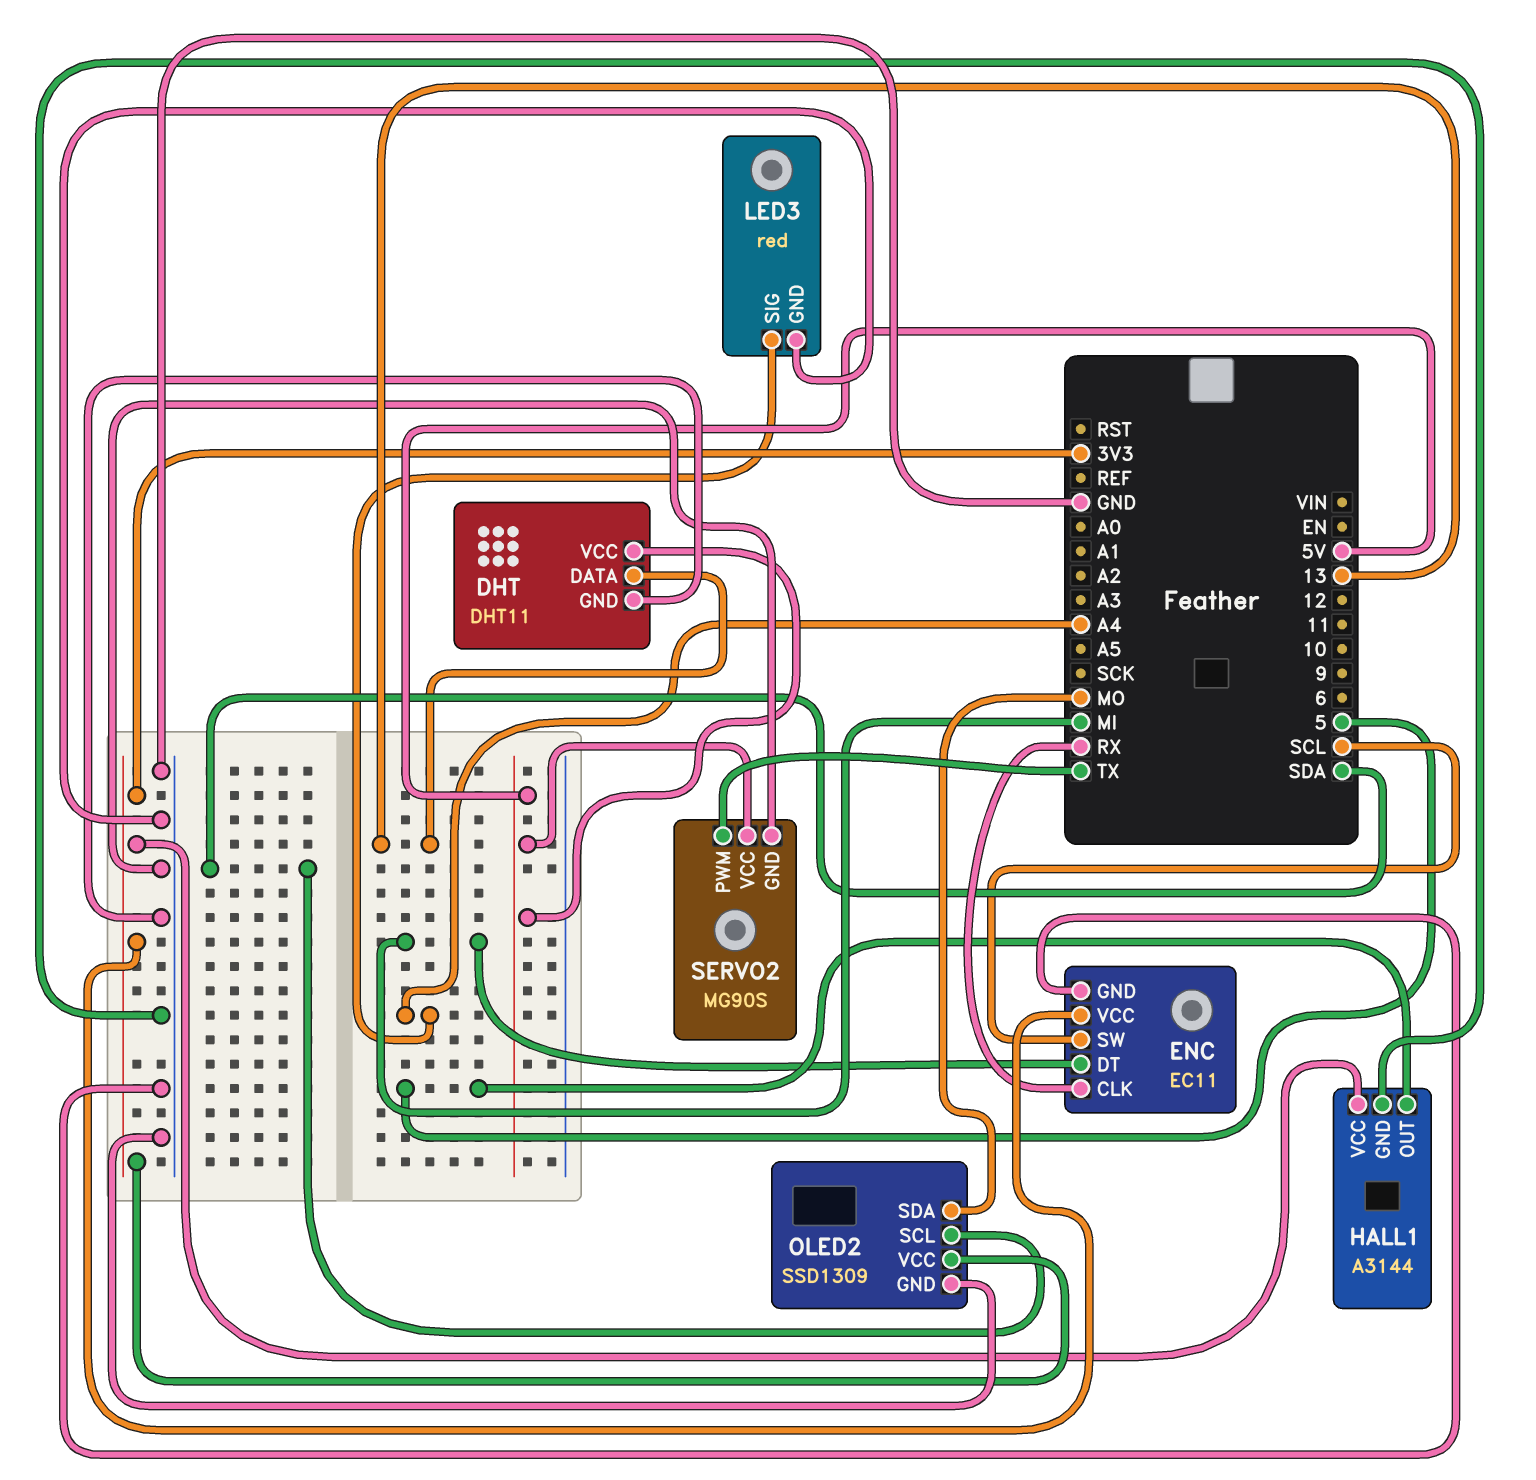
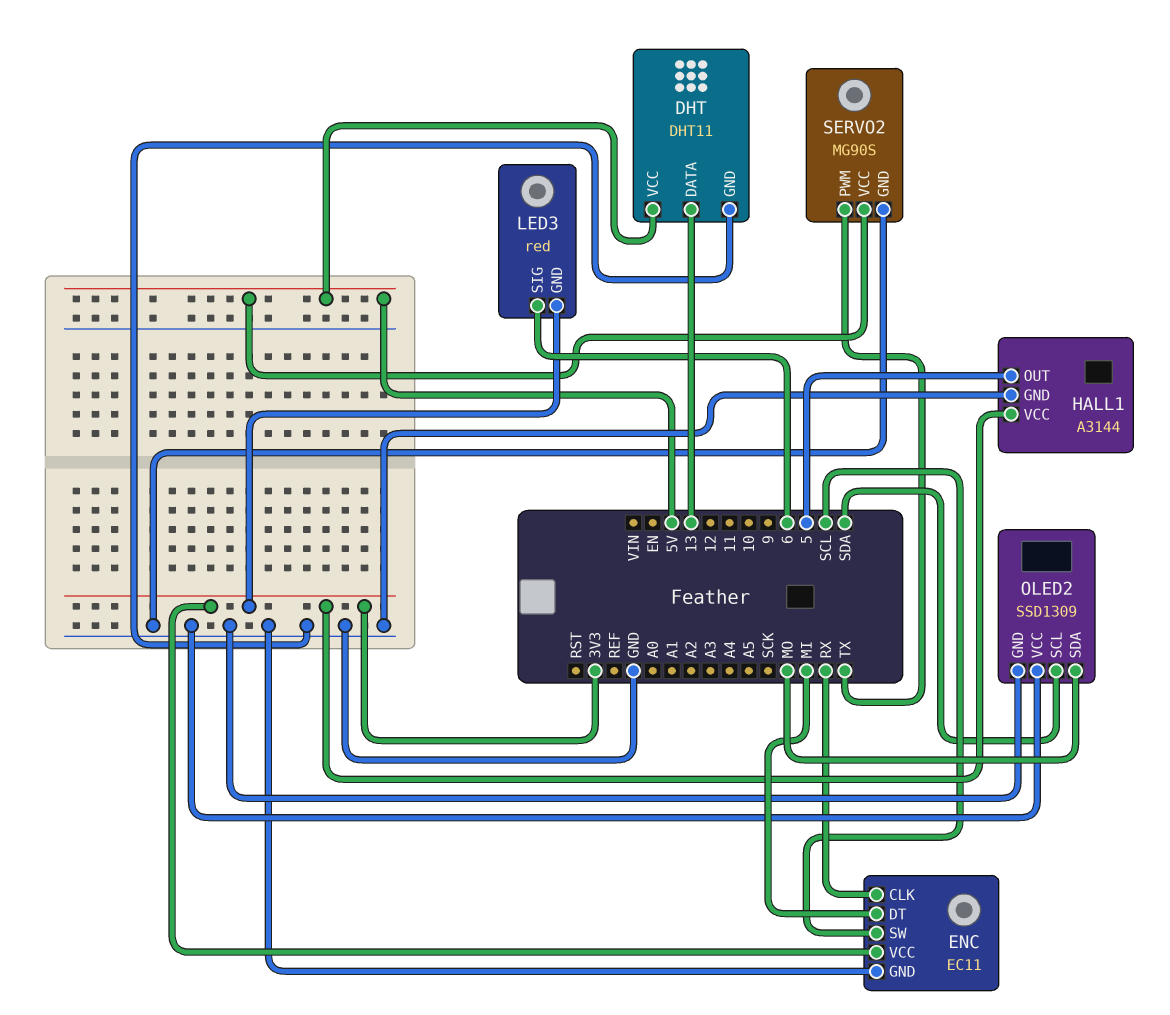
LED3 pin GND: GND -> 3V3
LED3 pin SIG: A4 -> 6
OLED2 pin VCC: 3V3 -> GND

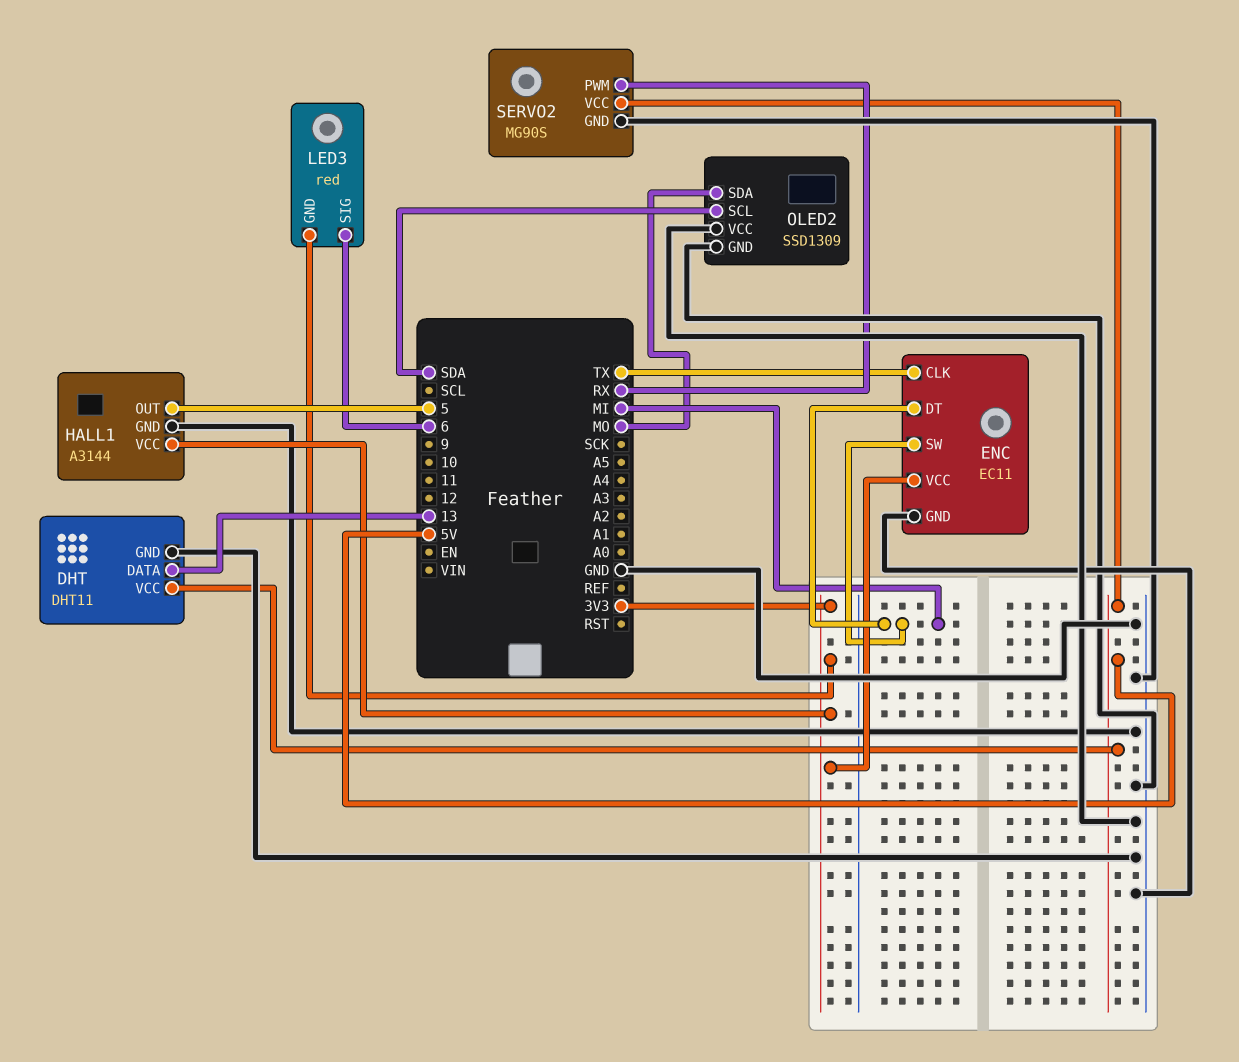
ENC pin CLK: RX -> TX
ENC pin SW: SCL -> MI
SERVO2 pin PWM: TX -> RX

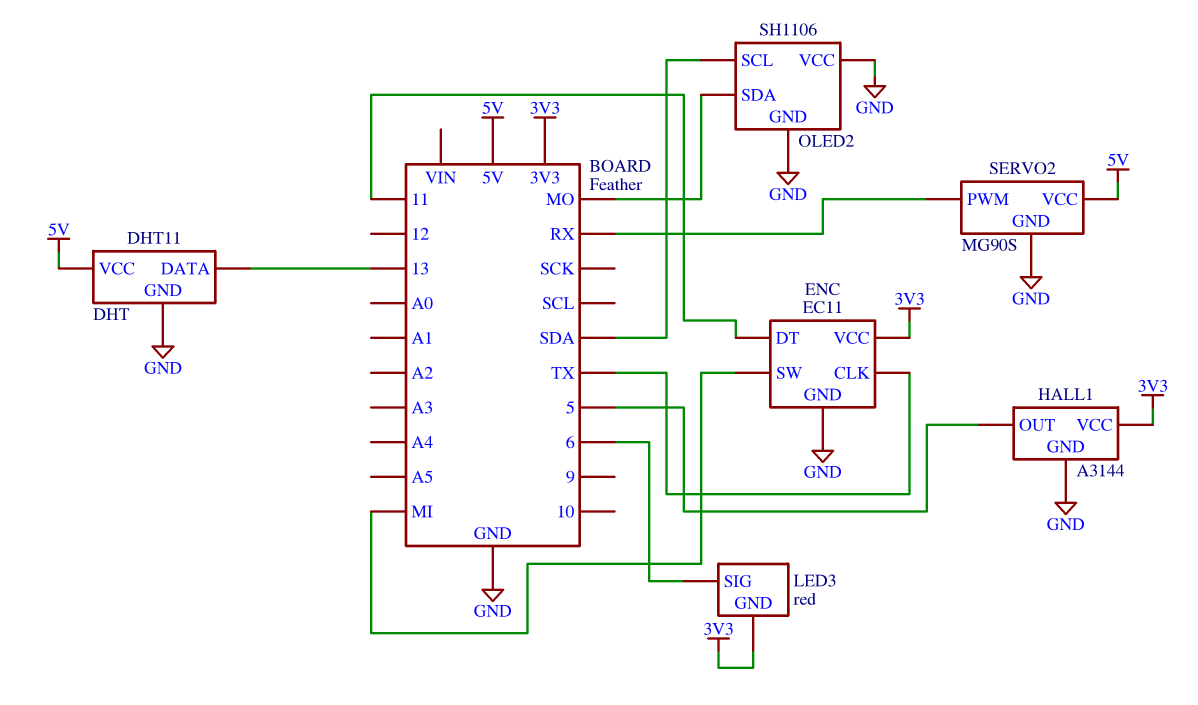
ENC pin DT: MI -> 11
OLED2: SSD1309 -> SH1106

